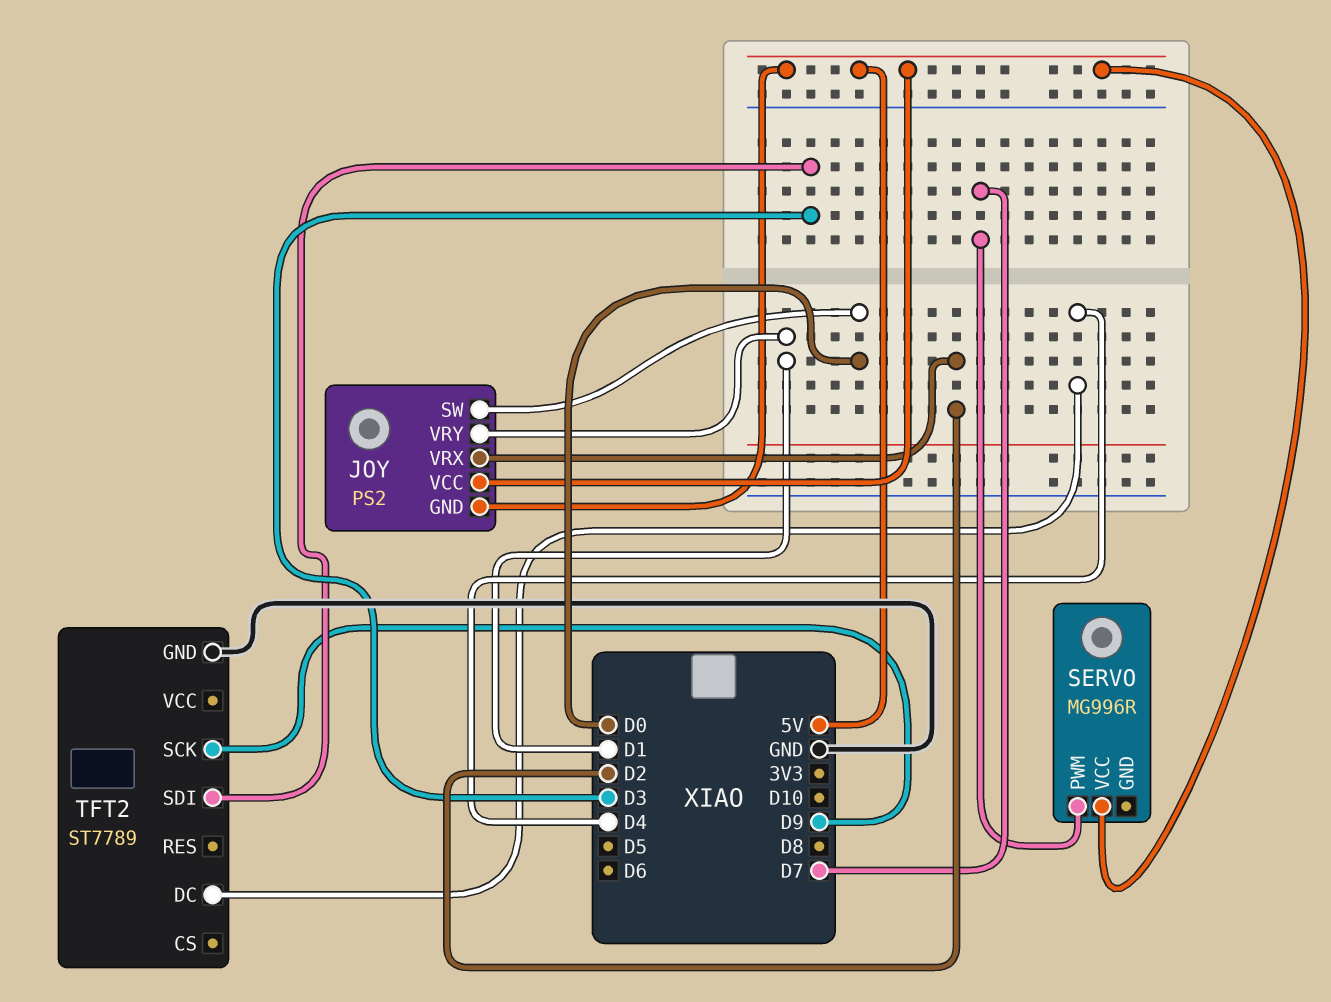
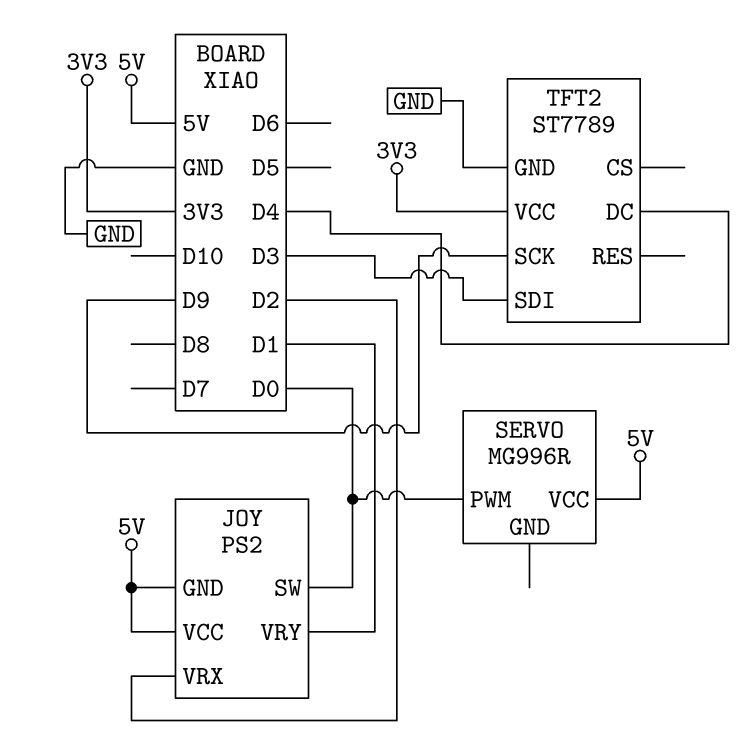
SERVO pin PWM: D7 -> D0
TFT2 pin VCC: none -> 3V3

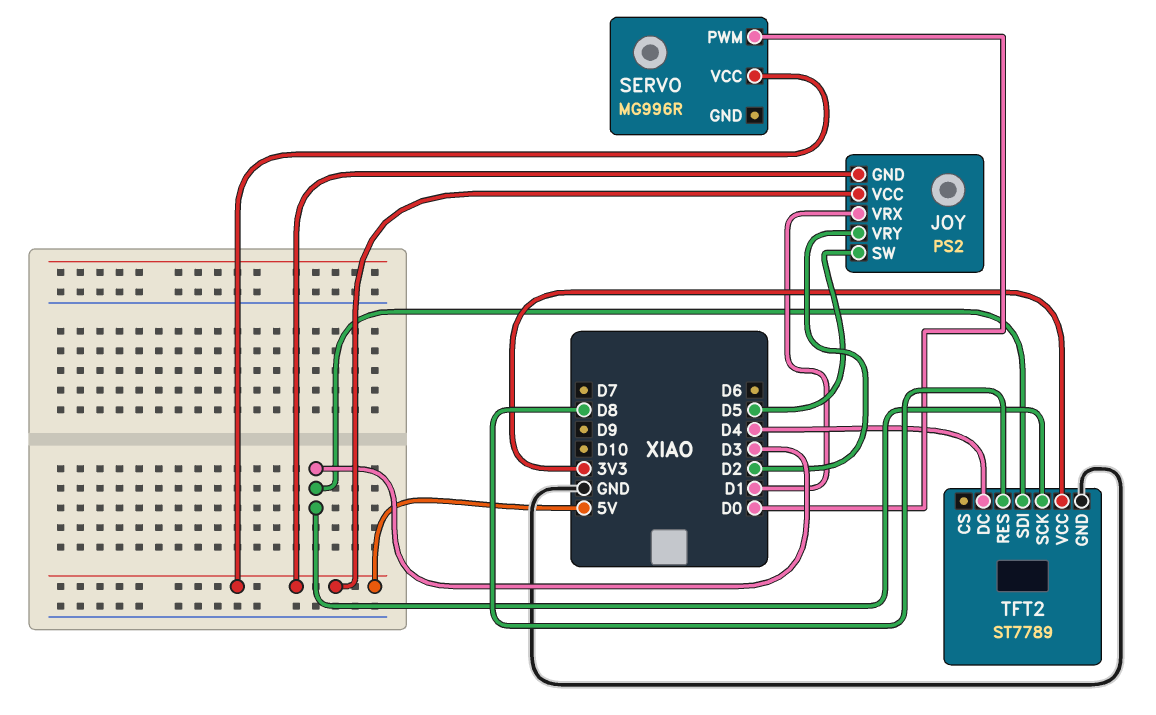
JOY pin SW: D0 -> D5
JOY pin VRX: D2 -> D1
JOY pin VRY: D1 -> D2
TFT2 pin RES: none -> D8
TFT2 pin SCK: D9 -> D3

